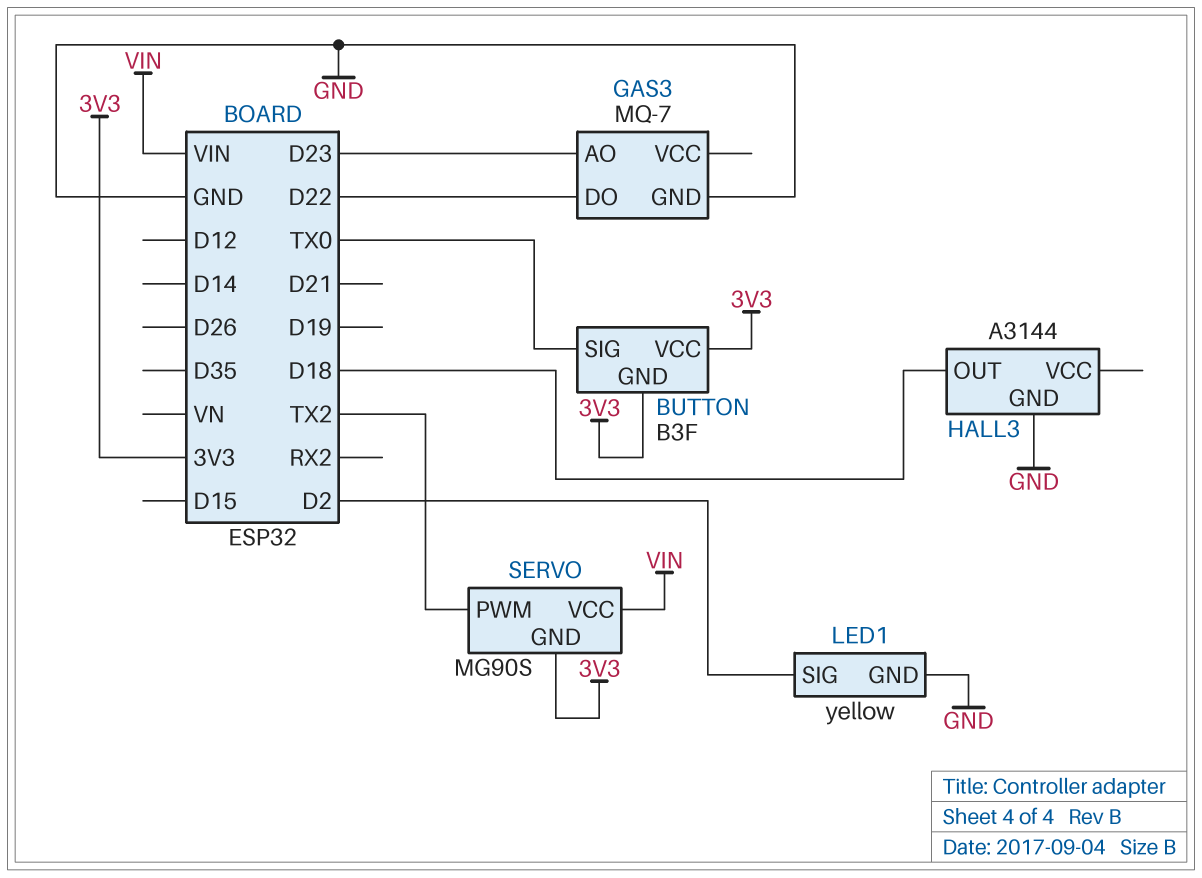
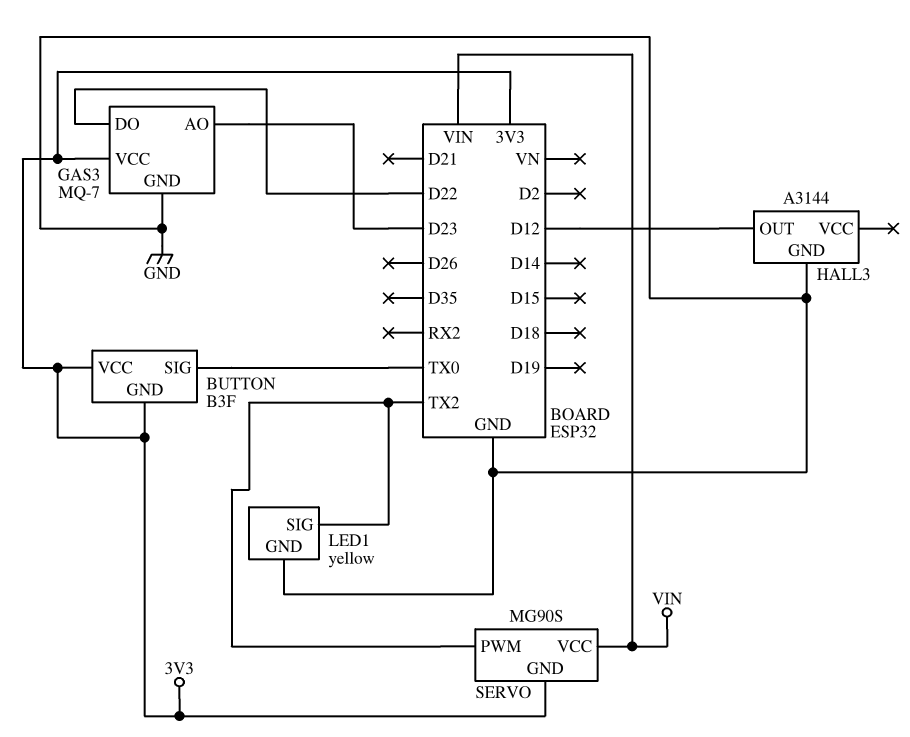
GAS3 pin VCC: none -> 3V3
HALL3 pin OUT: D18 -> D12
LED1 pin SIG: D2 -> TX2

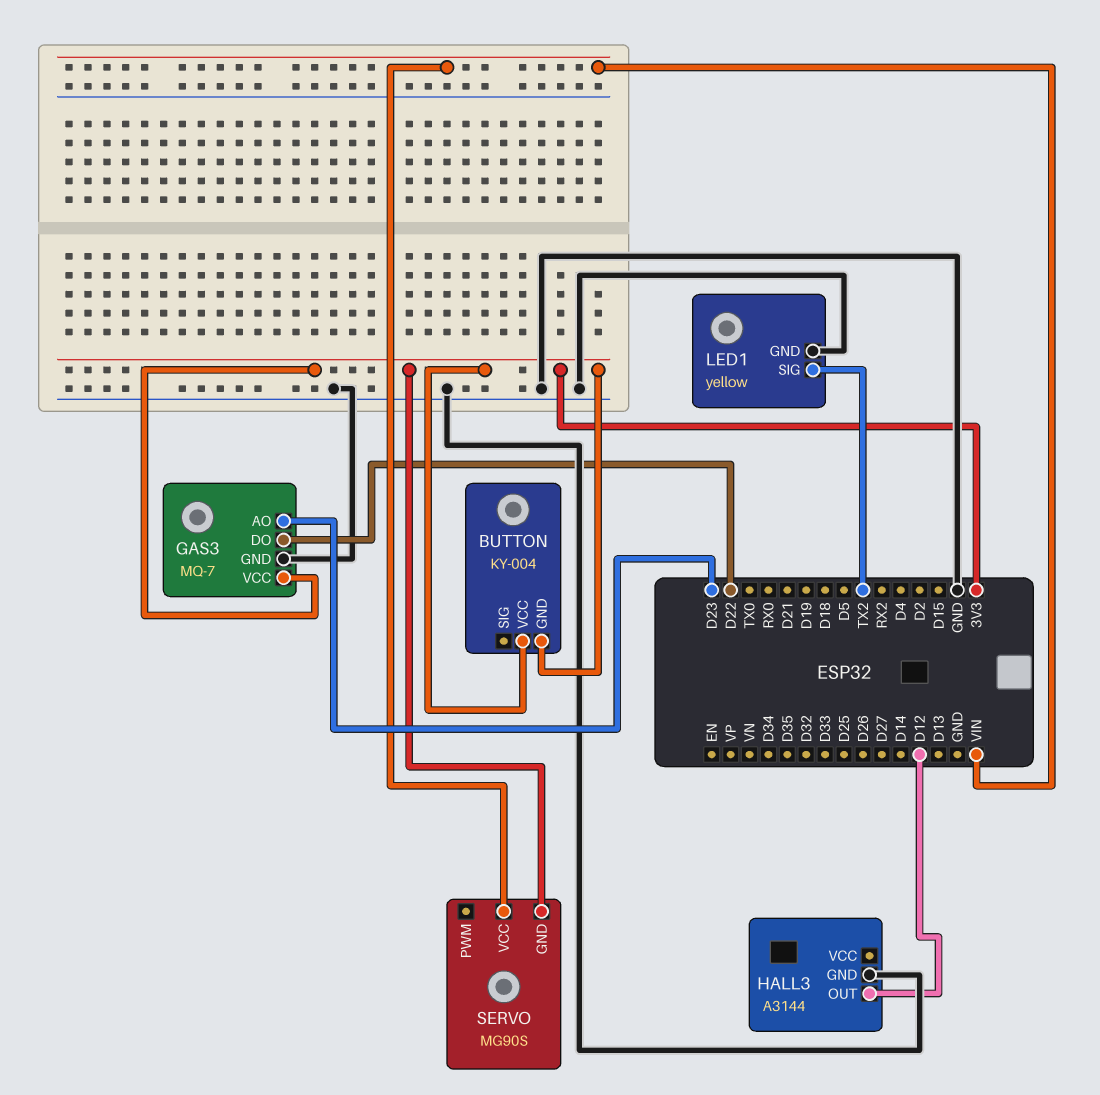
BUTTON: B3F -> KY-004
BUTTON pin SIG: TX0 -> none
SERVO pin PWM: TX2 -> none

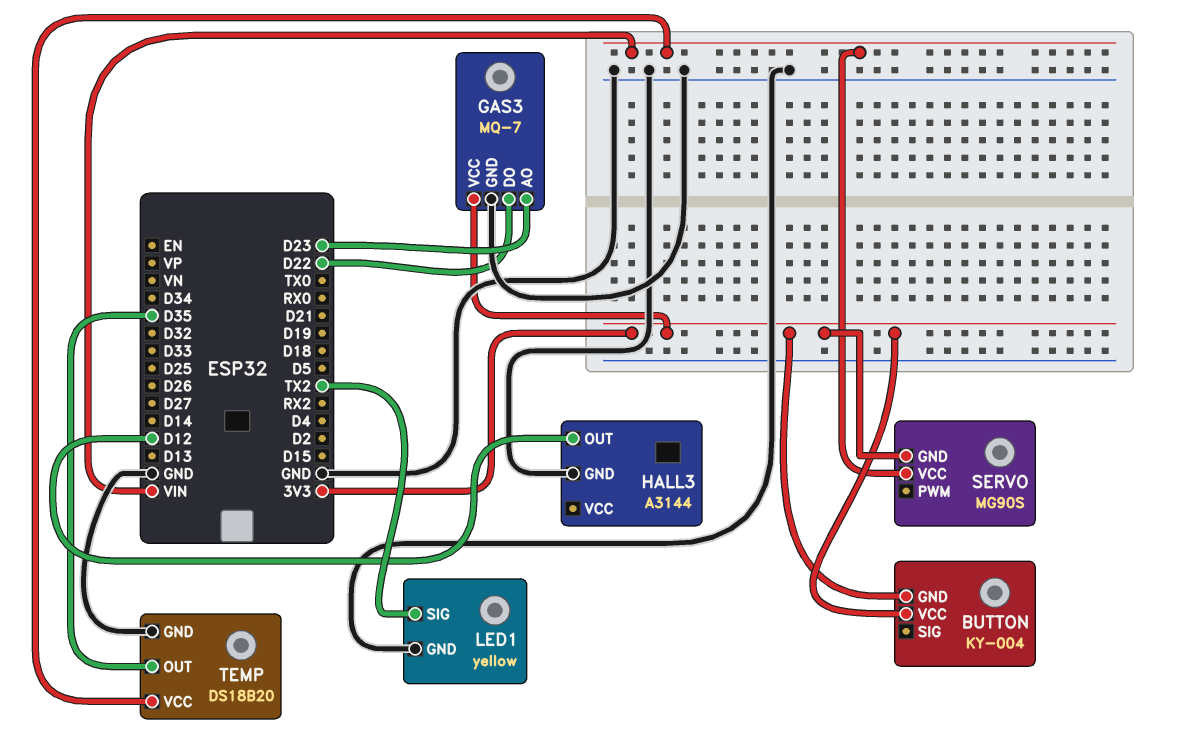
TEMP: none -> DS18B20
TEMP pin GND: none -> GND
TEMP pin OUT: none -> D35
TEMP pin VCC: none -> VIN

